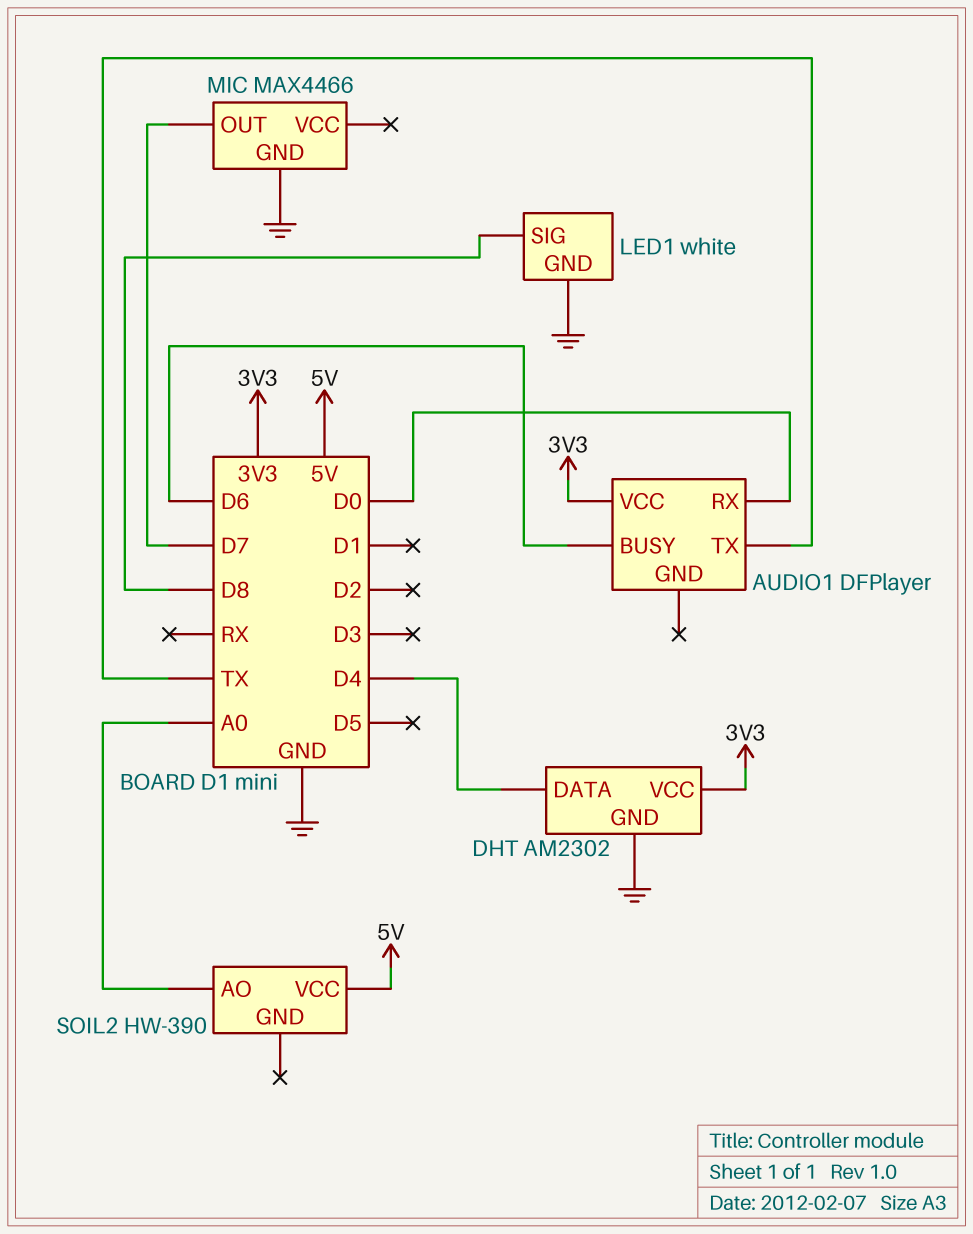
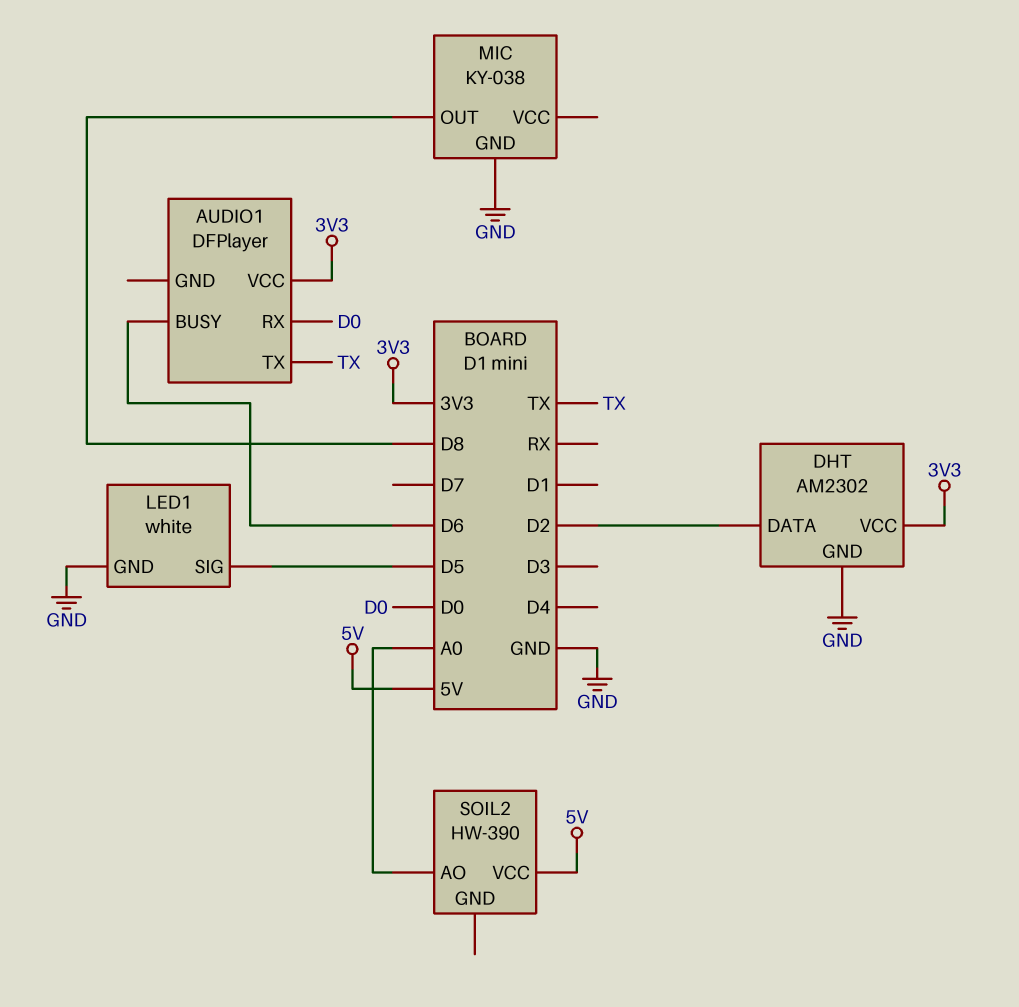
DHT pin DATA: D4 -> D2
LED1 pin SIG: D8 -> D5
MIC: MAX4466 -> KY-038
MIC pin OUT: D7 -> D8

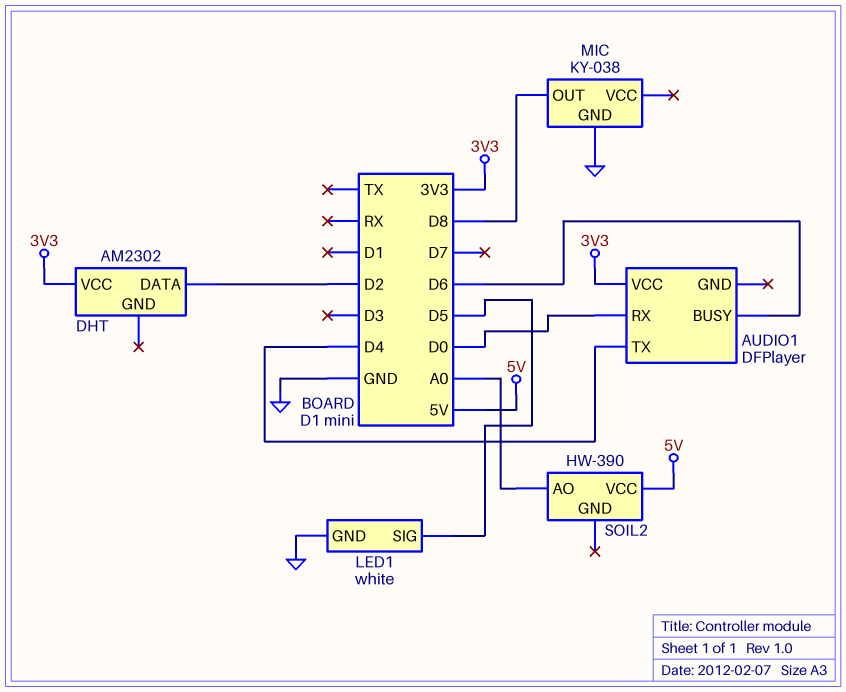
AUDIO1 pin TX: TX -> D4
DHT pin GND: GND -> none

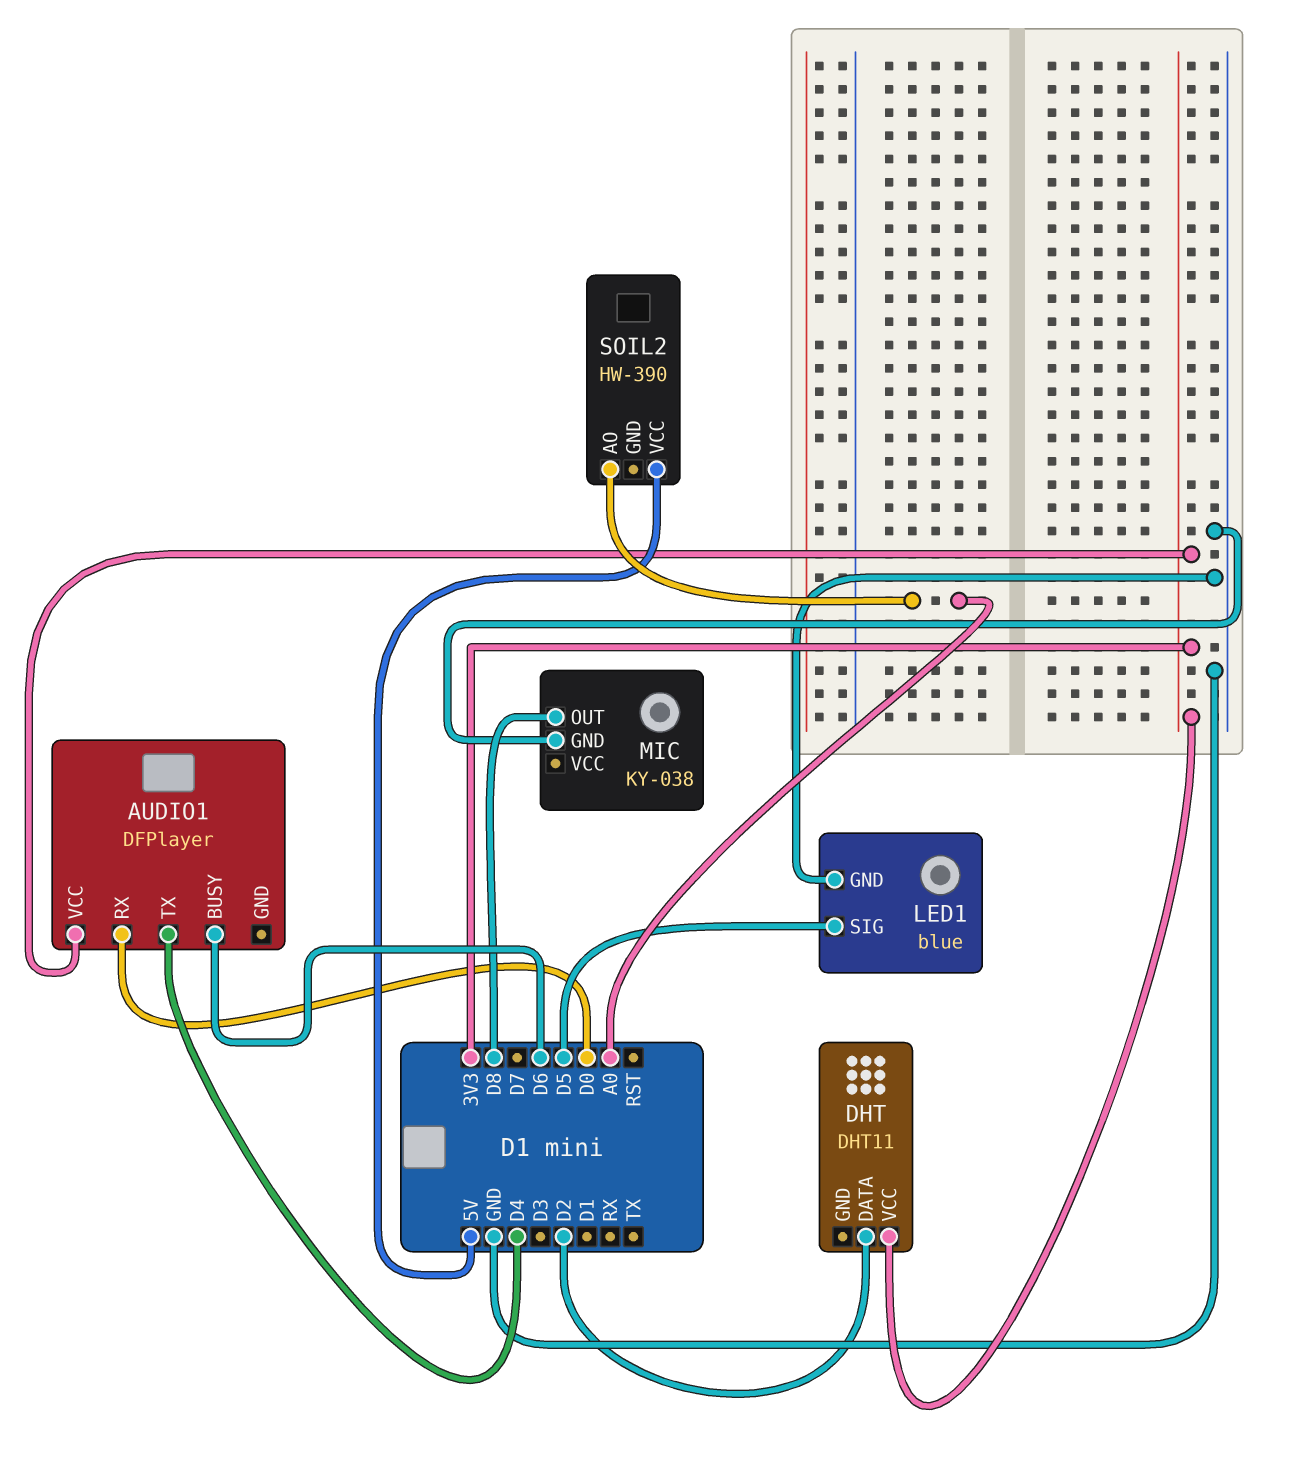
DHT: AM2302 -> DHT11
LED1: white -> blue

